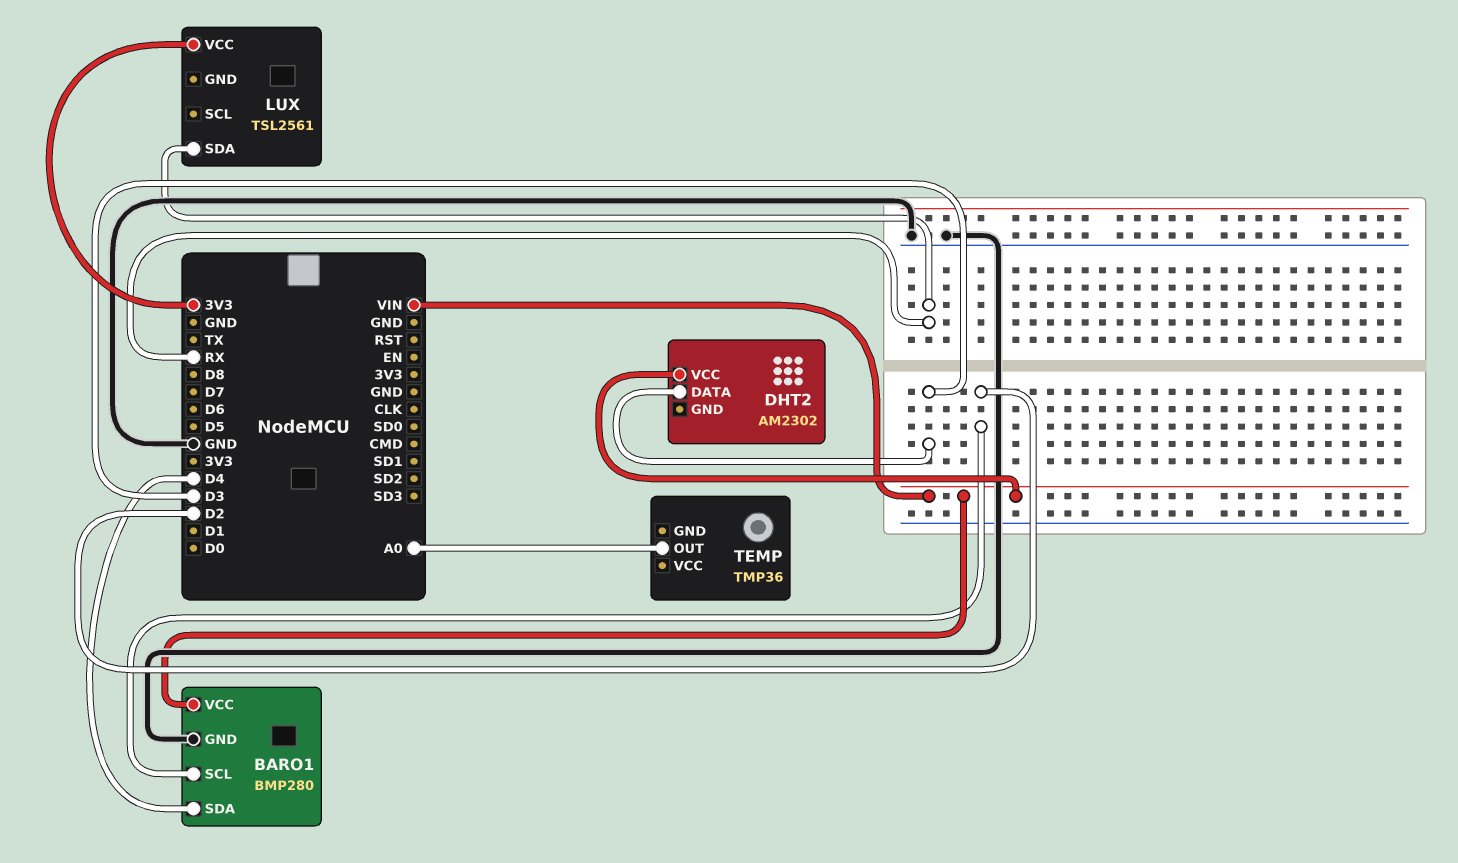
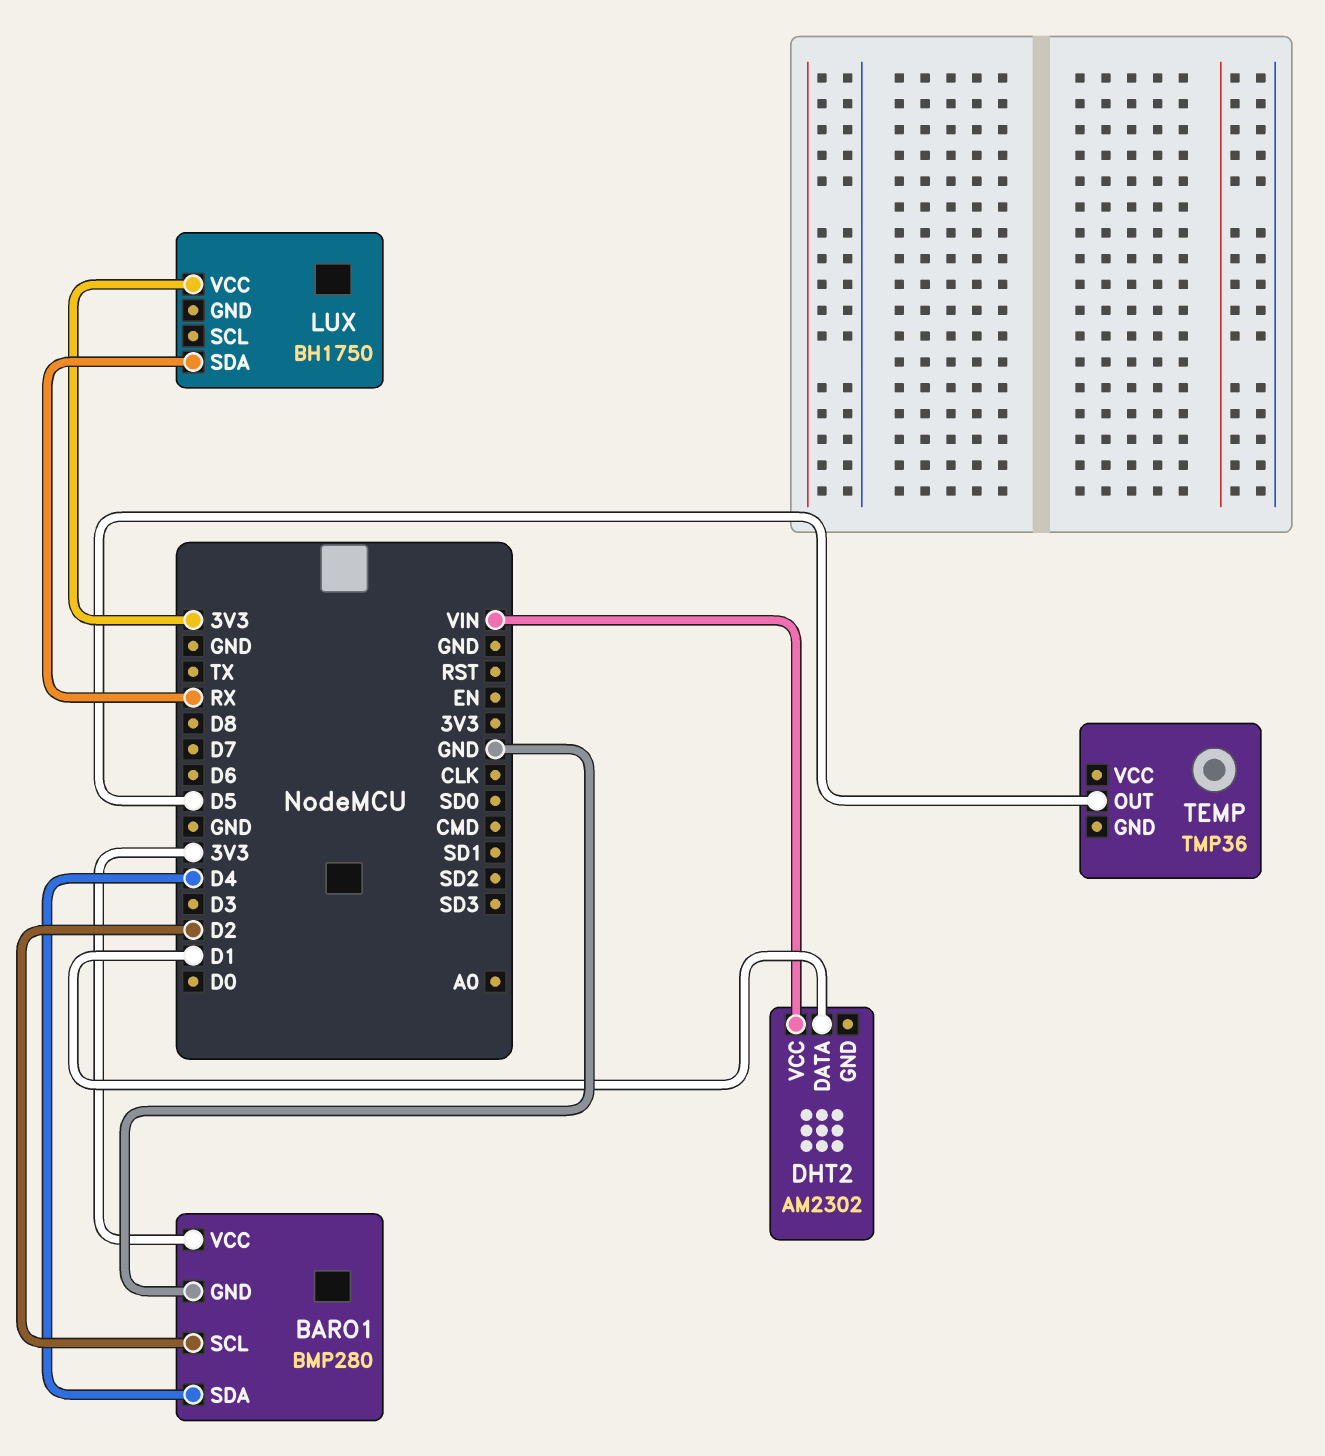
BARO1 pin VCC: VIN -> 3V3
DHT2 pin DATA: D3 -> D1
LUX: TSL2561 -> BH1750
TEMP pin OUT: A0 -> D5

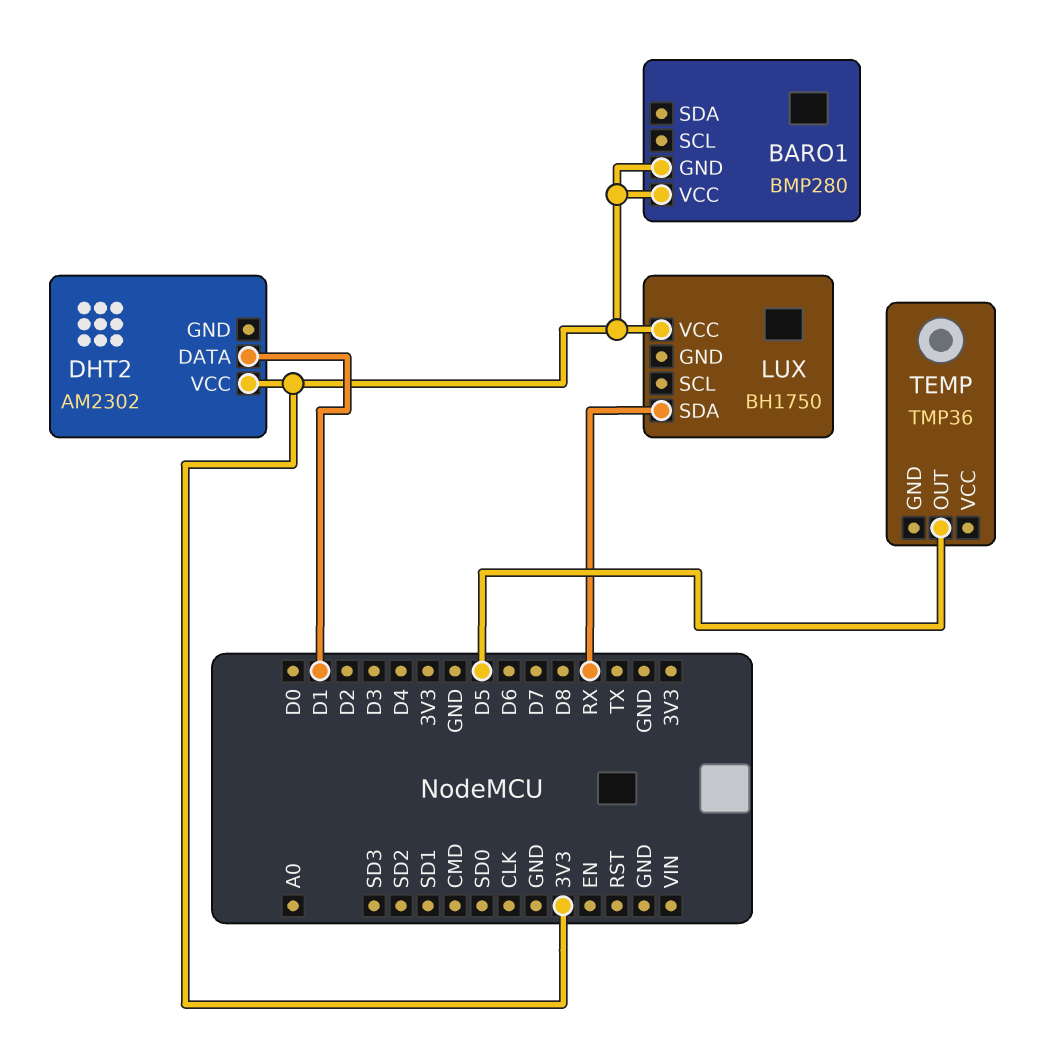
BARO1 pin GND: GND -> 3V3
BARO1 pin SCL: D2 -> none
BARO1 pin SDA: D4 -> none
DHT2 pin VCC: VIN -> 3V3

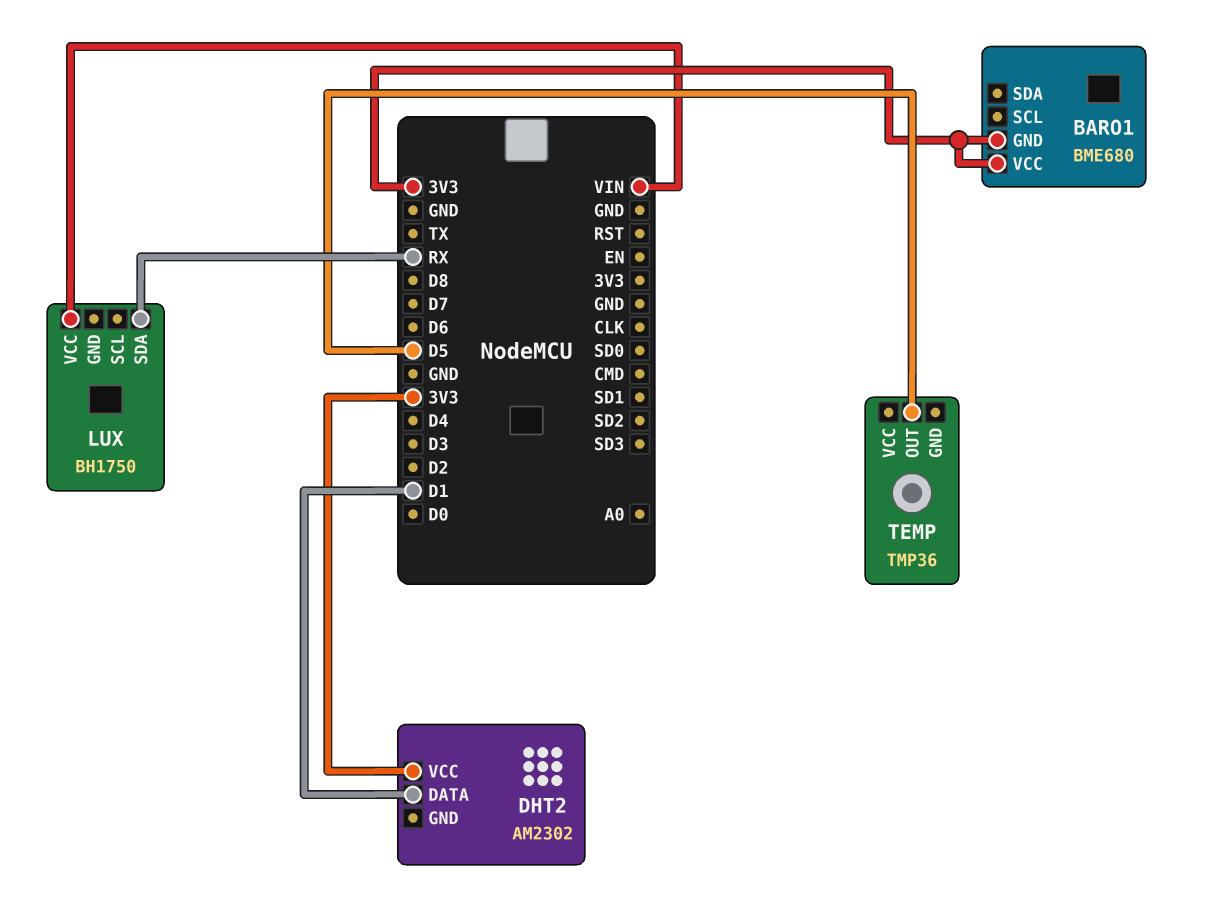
BARO1: BMP280 -> BME680
LUX pin VCC: 3V3 -> VIN

